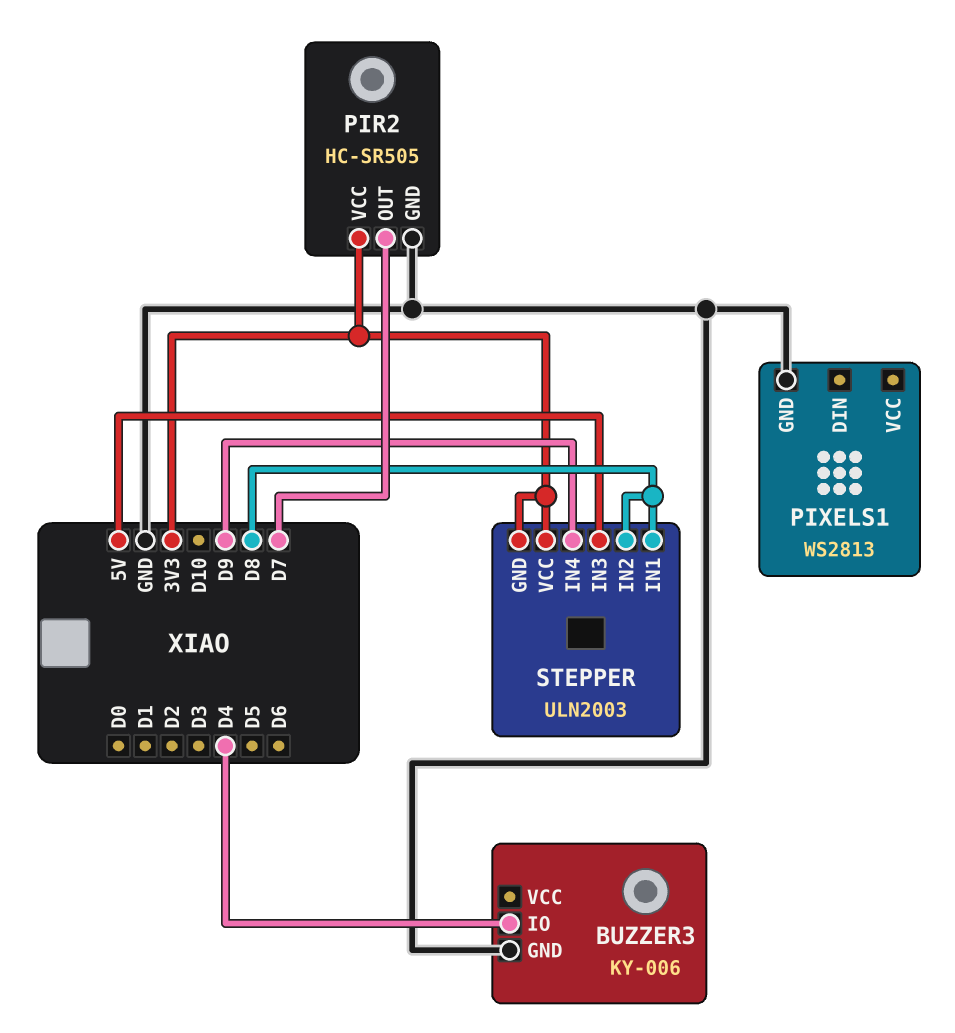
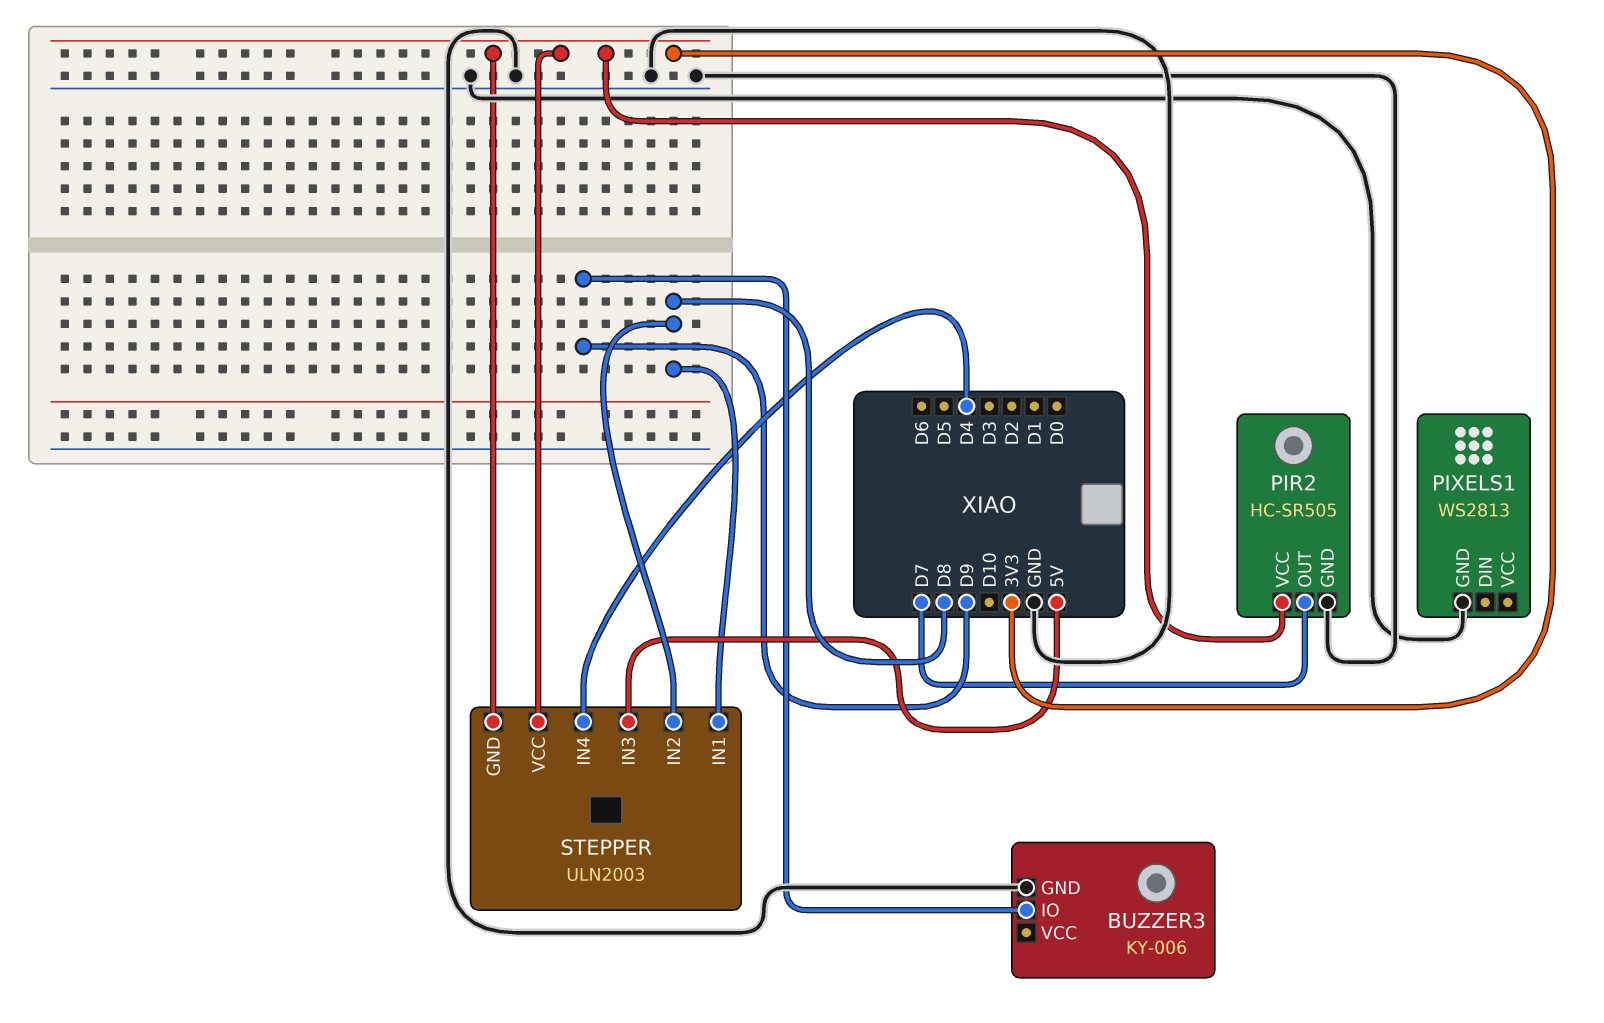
BUZZER3 pin IO: D4 -> D9
STEPPER pin IN4: D9 -> D4

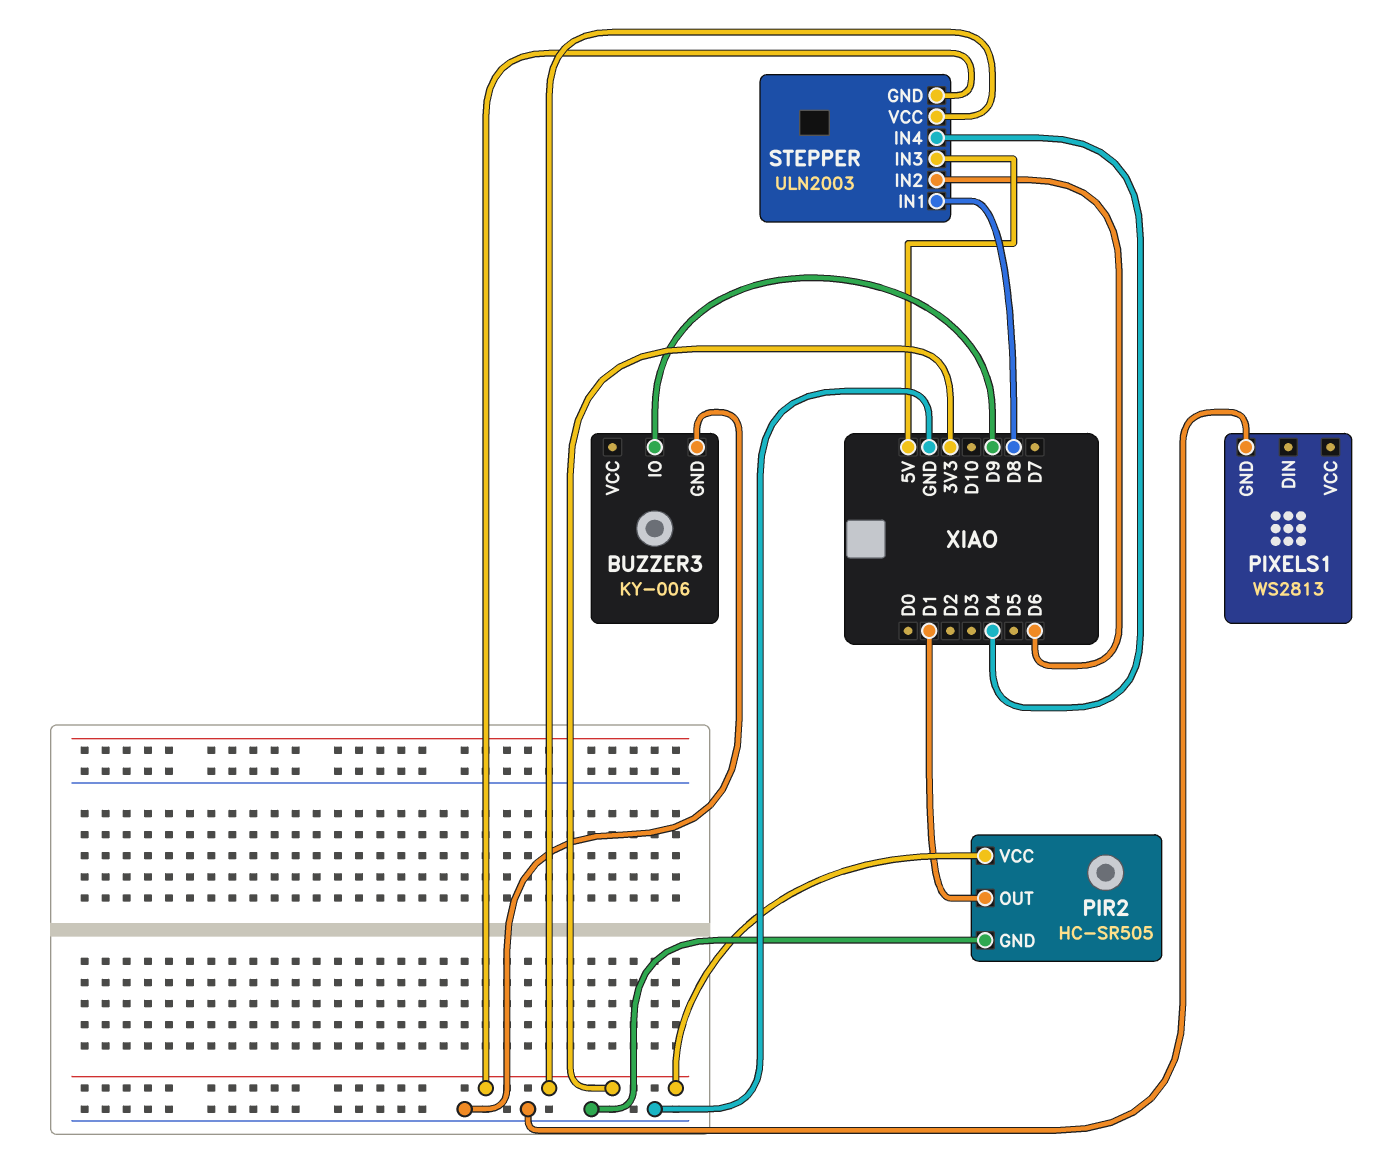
PIR2 pin OUT: D7 -> D1
STEPPER pin IN2: D8 -> D6

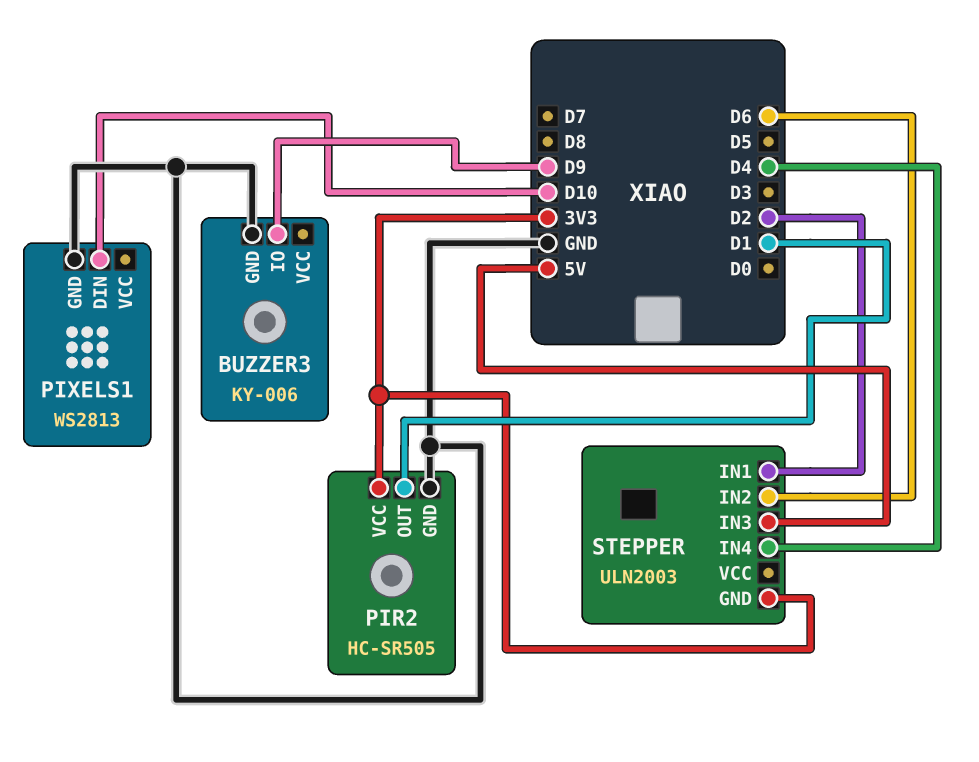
PIXELS1 pin DIN: none -> D10
STEPPER pin IN1: D8 -> D2
STEPPER pin VCC: 3V3 -> none

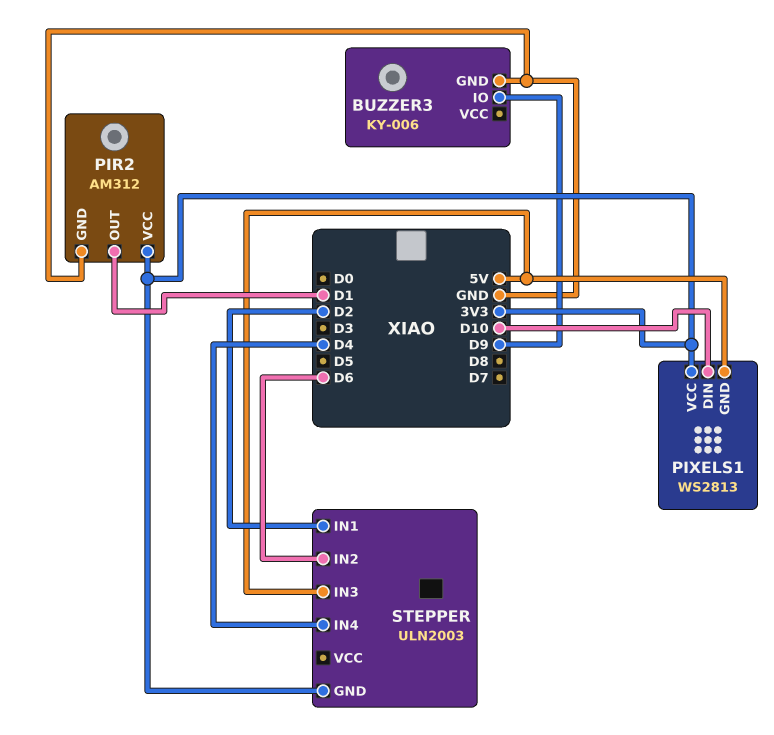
PIR2: HC-SR505 -> AM312
PIXELS1 pin GND: GND -> 5V
PIXELS1 pin VCC: none -> 3V3

